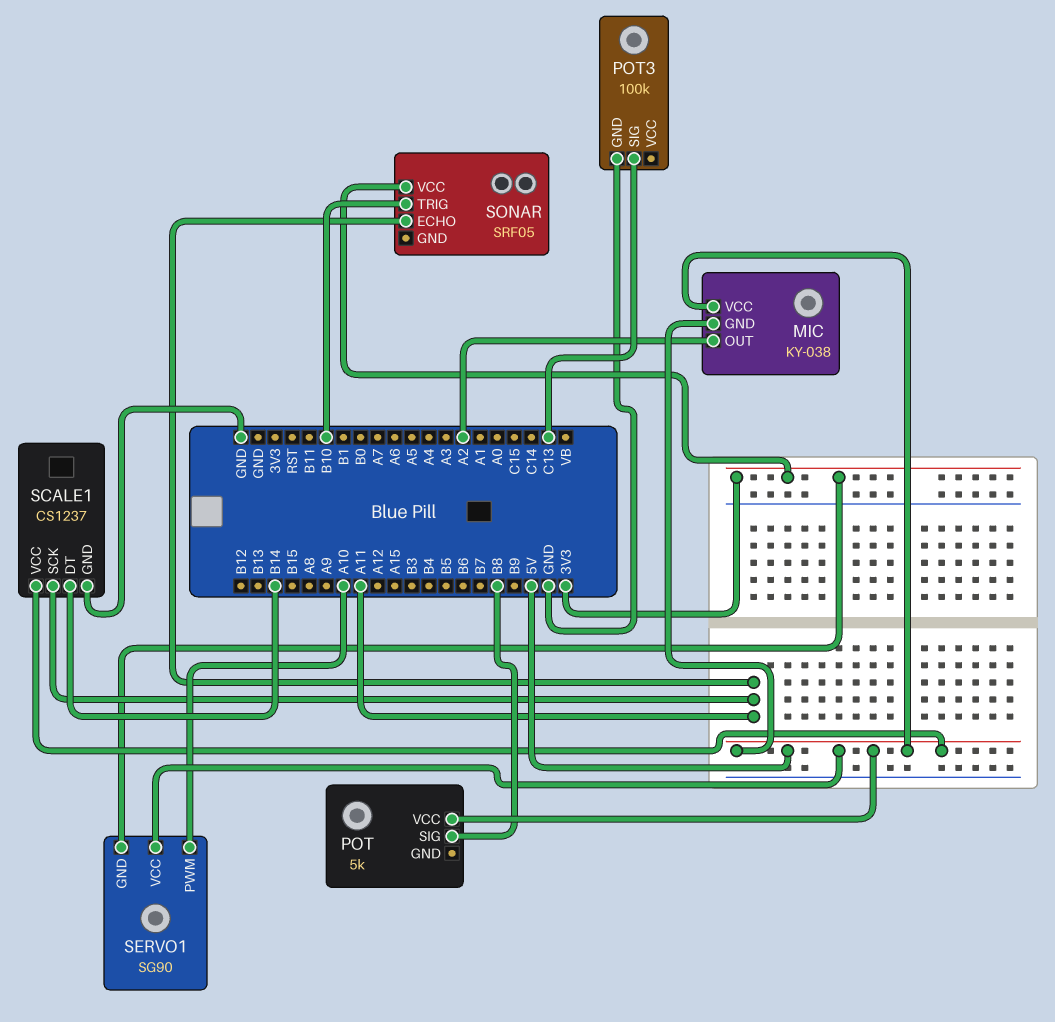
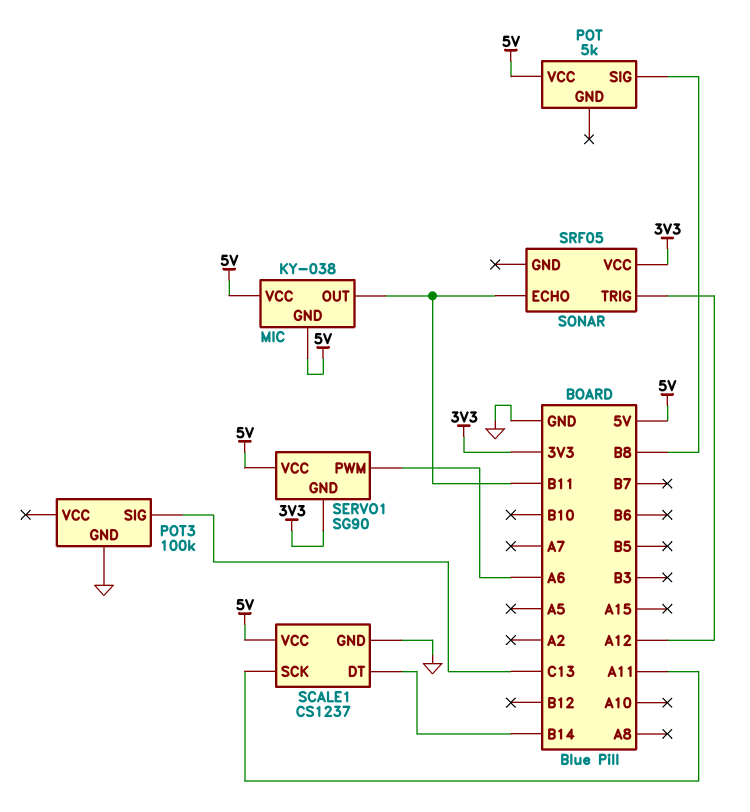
MIC pin OUT: A2 -> B11
SERVO1 pin PWM: A10 -> A6
SONAR pin ECHO: A11 -> B11
SONAR pin TRIG: B10 -> A12

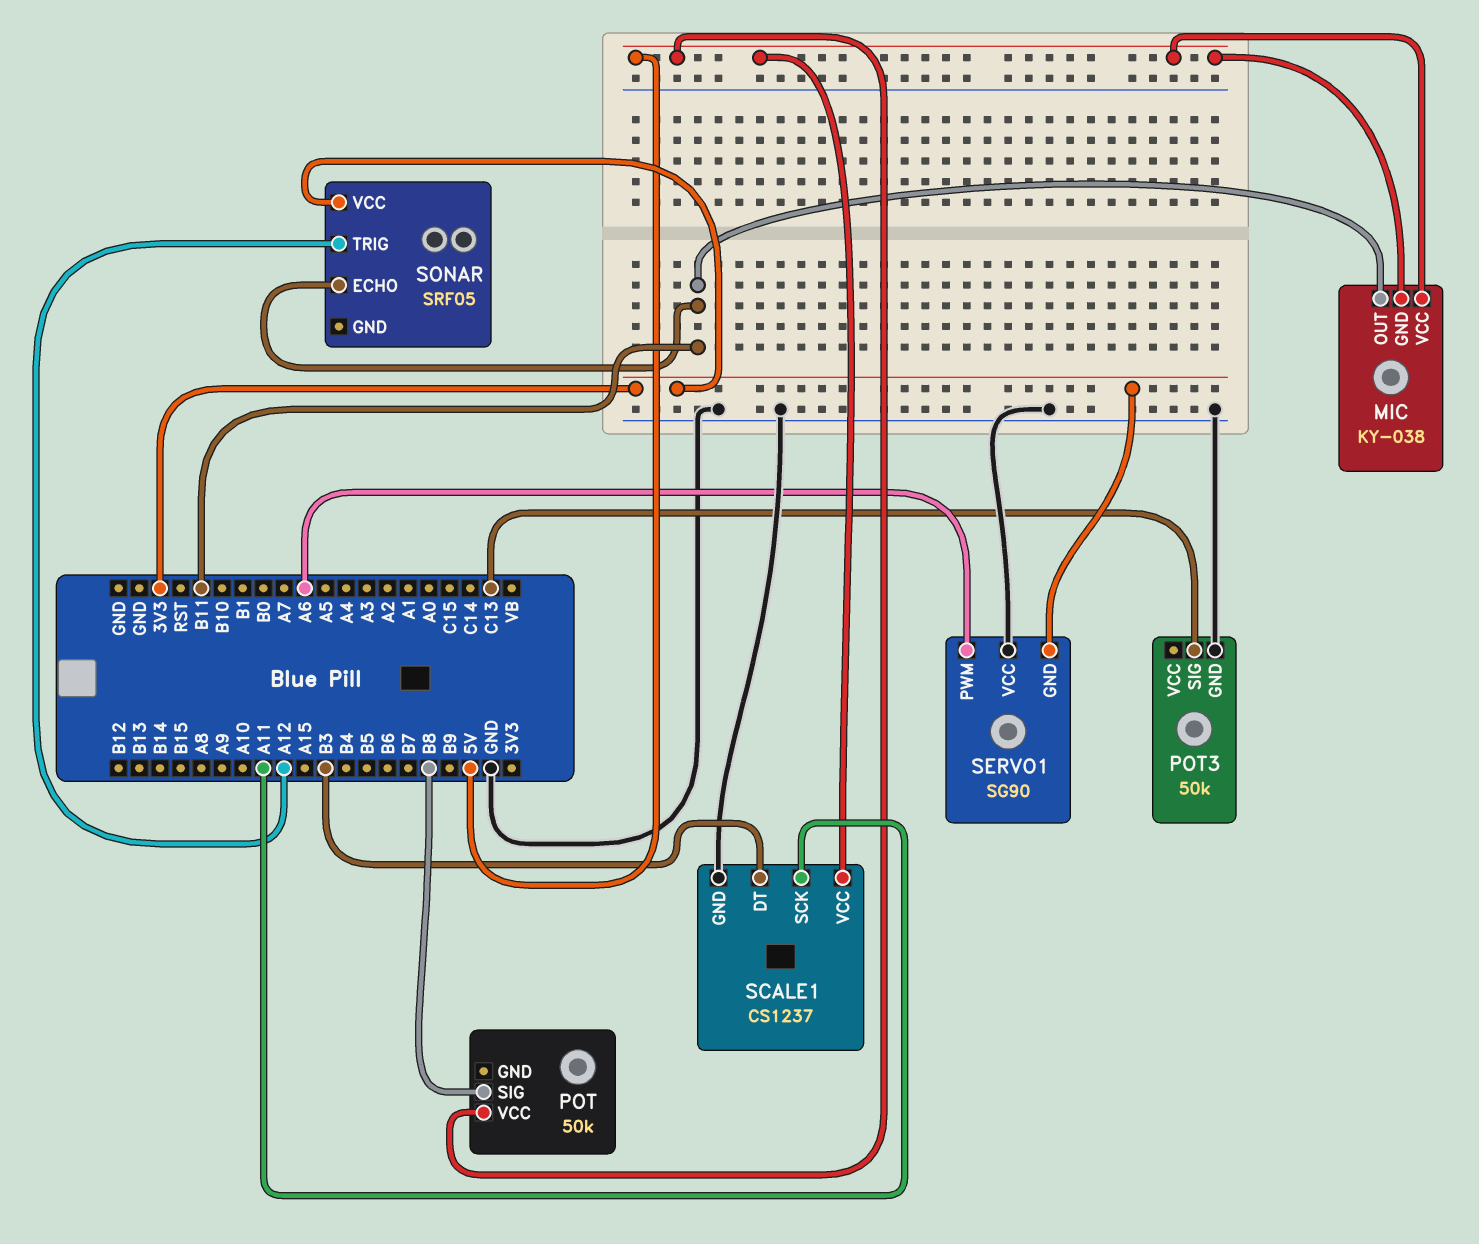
POT: 5k -> 50k
POT3: 100k -> 50k
SCALE1 pin DT: B14 -> B3
SERVO1 pin VCC: 5V -> GND

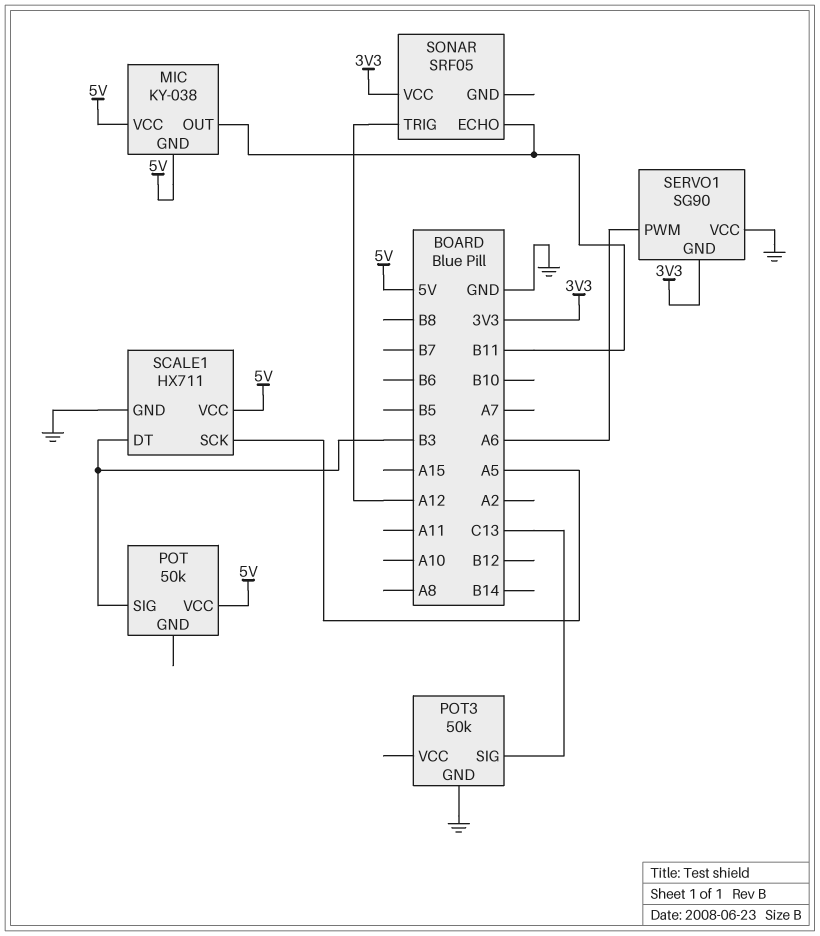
POT pin SIG: B8 -> B3
SCALE1: CS1237 -> HX711
SCALE1 pin SCK: A11 -> A5

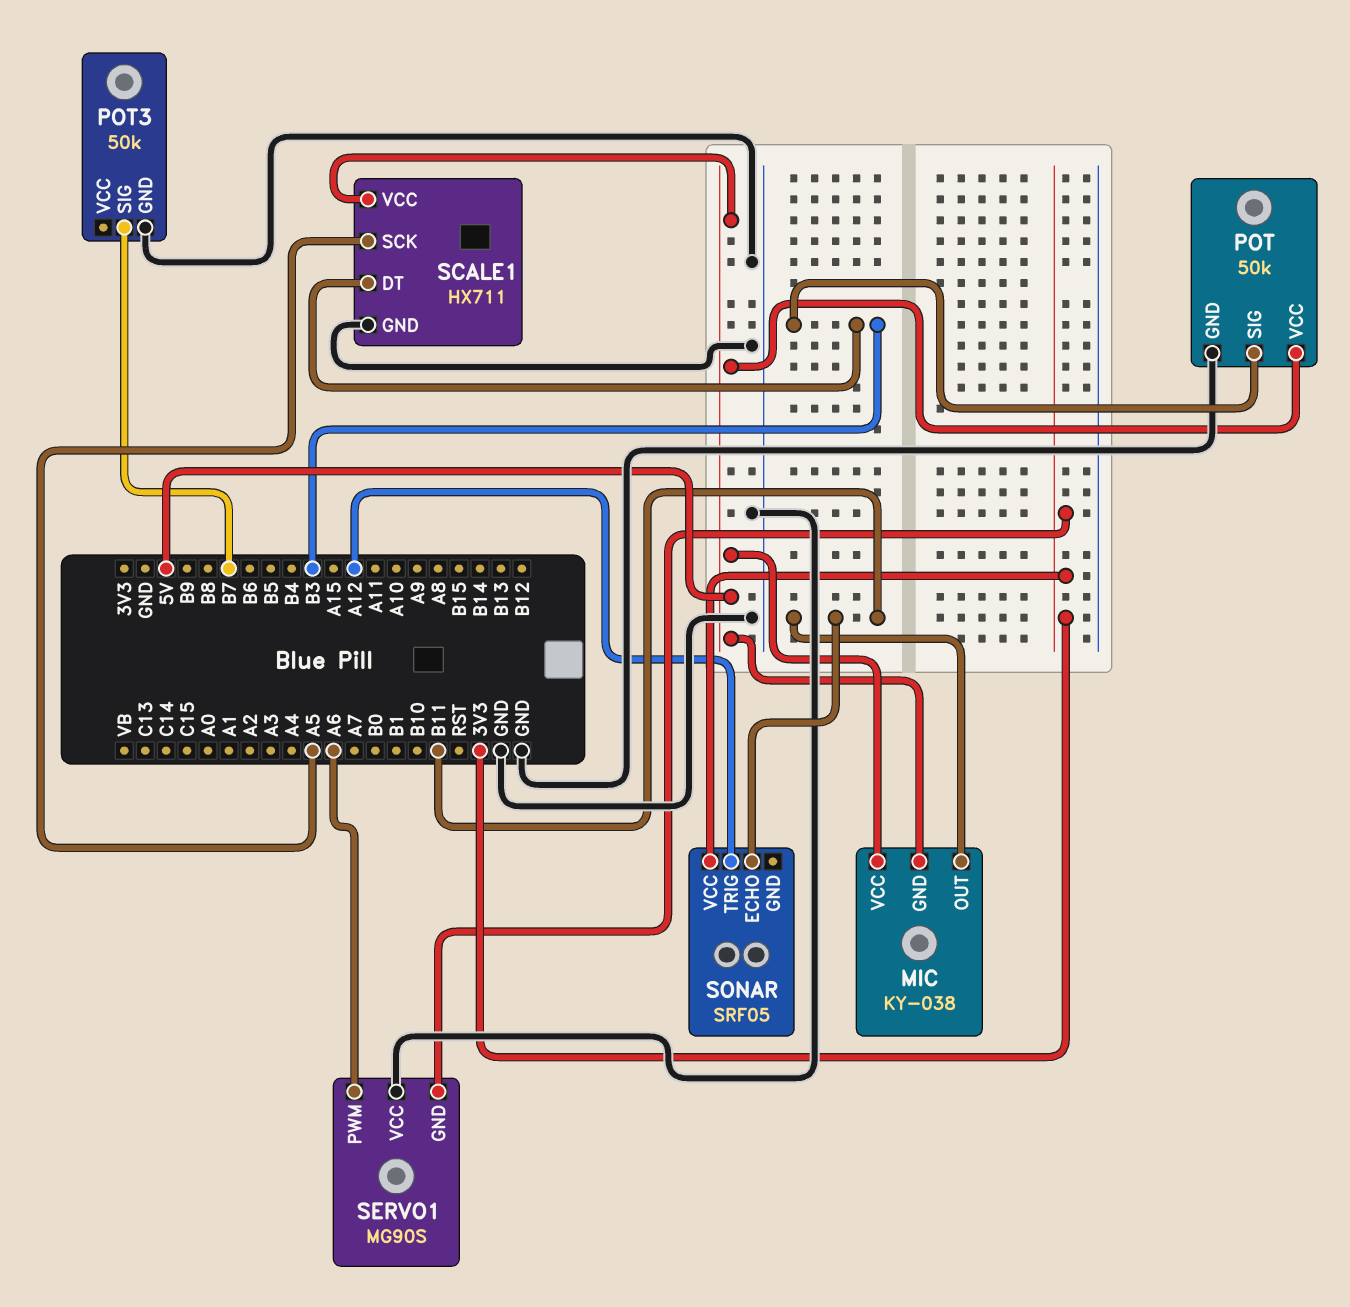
POT pin GND: none -> GND
POT3 pin SIG: C13 -> B7
SERVO1: SG90 -> MG90S

